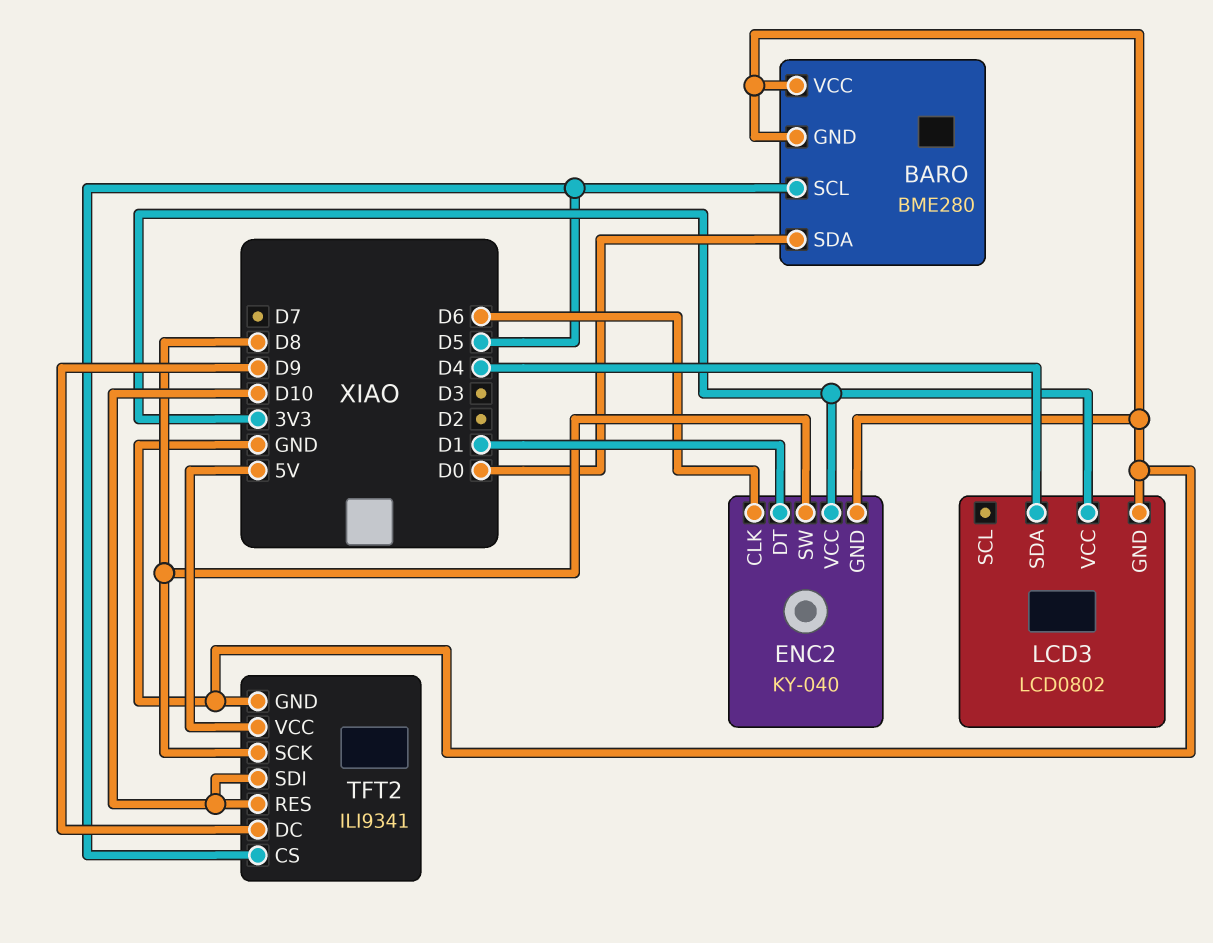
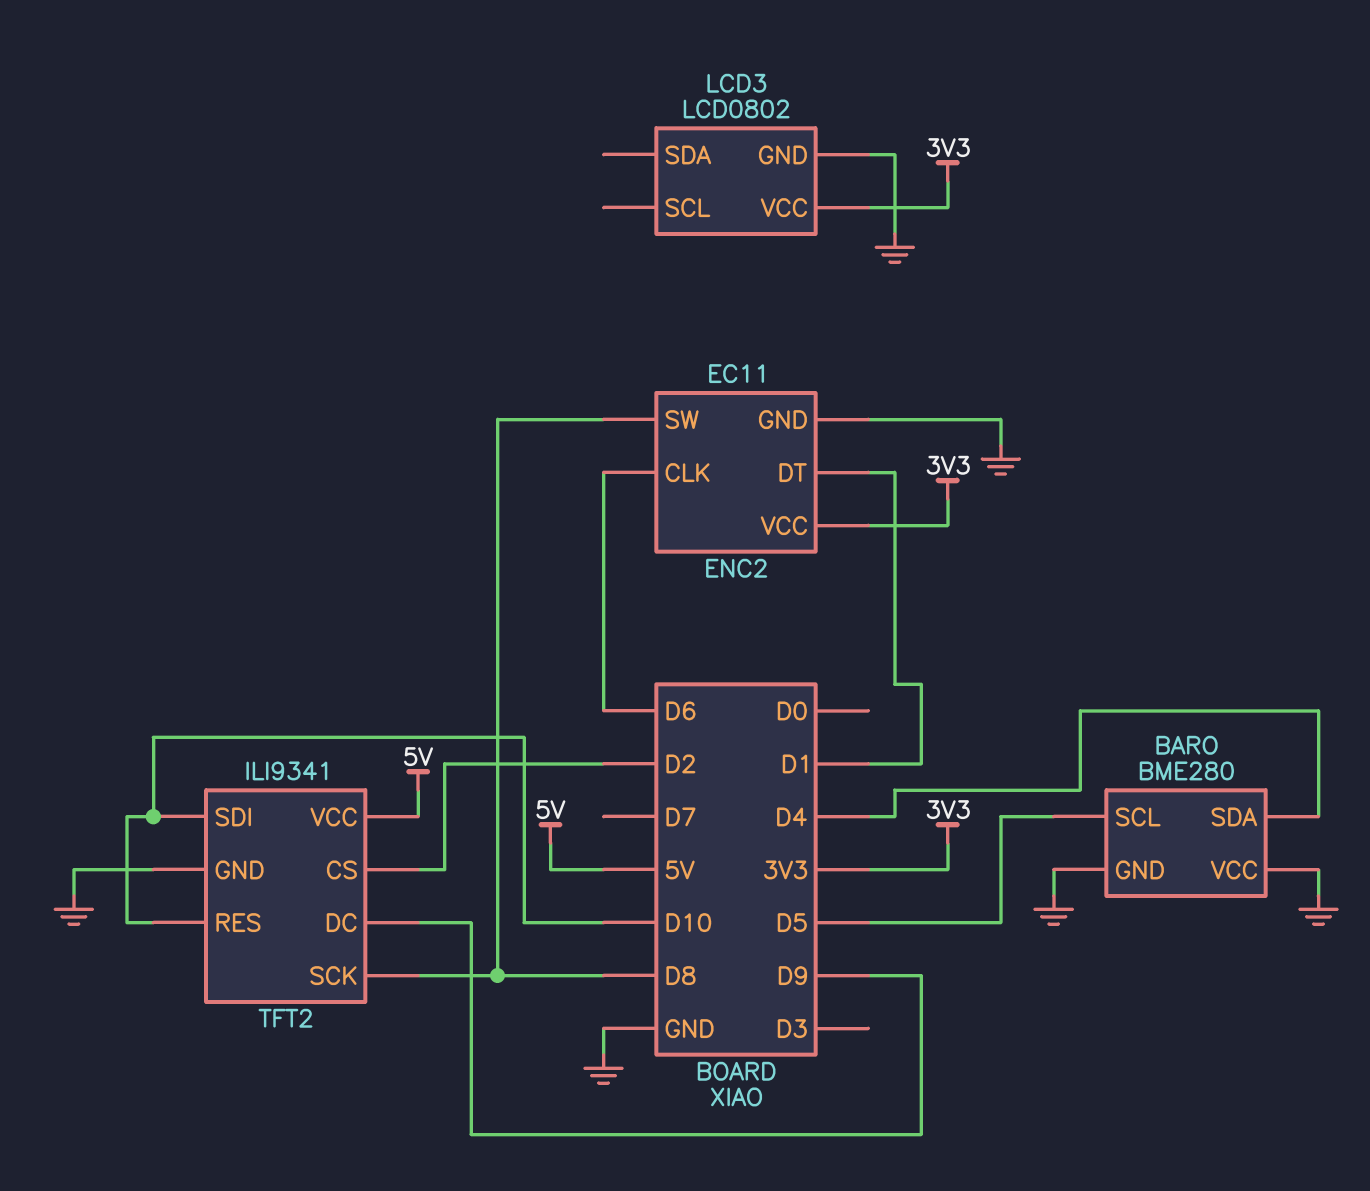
BARO pin SDA: D0 -> D4
ENC2: KY-040 -> EC11
LCD3 pin SDA: D4 -> none
TFT2 pin CS: D5 -> D2

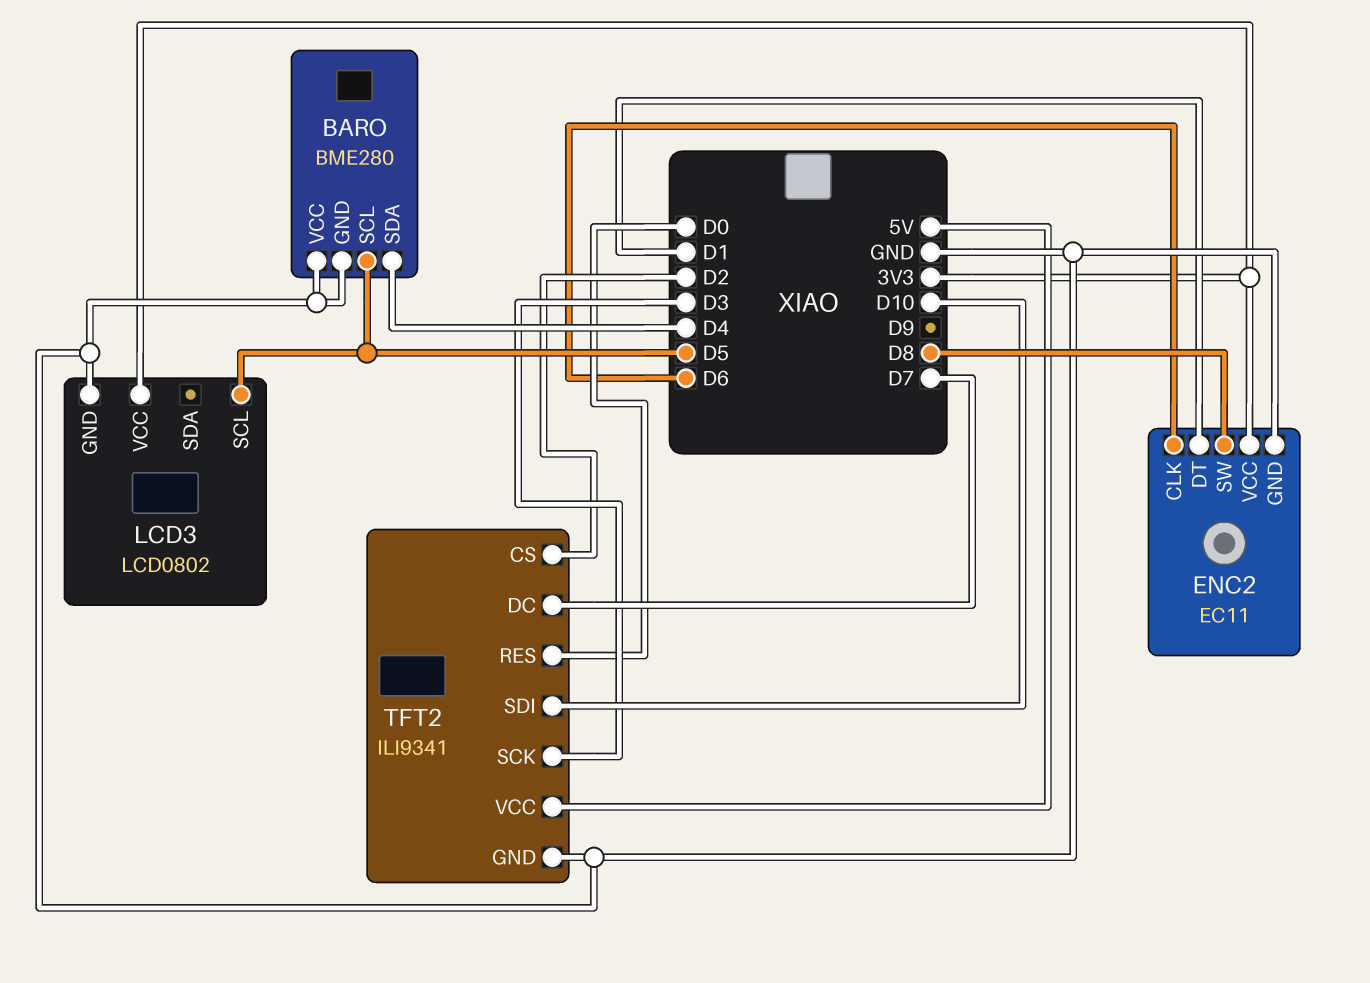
LCD3 pin SCL: none -> D5
TFT2 pin DC: D9 -> D7
TFT2 pin RES: D10 -> D0
TFT2 pin SCK: D8 -> D3

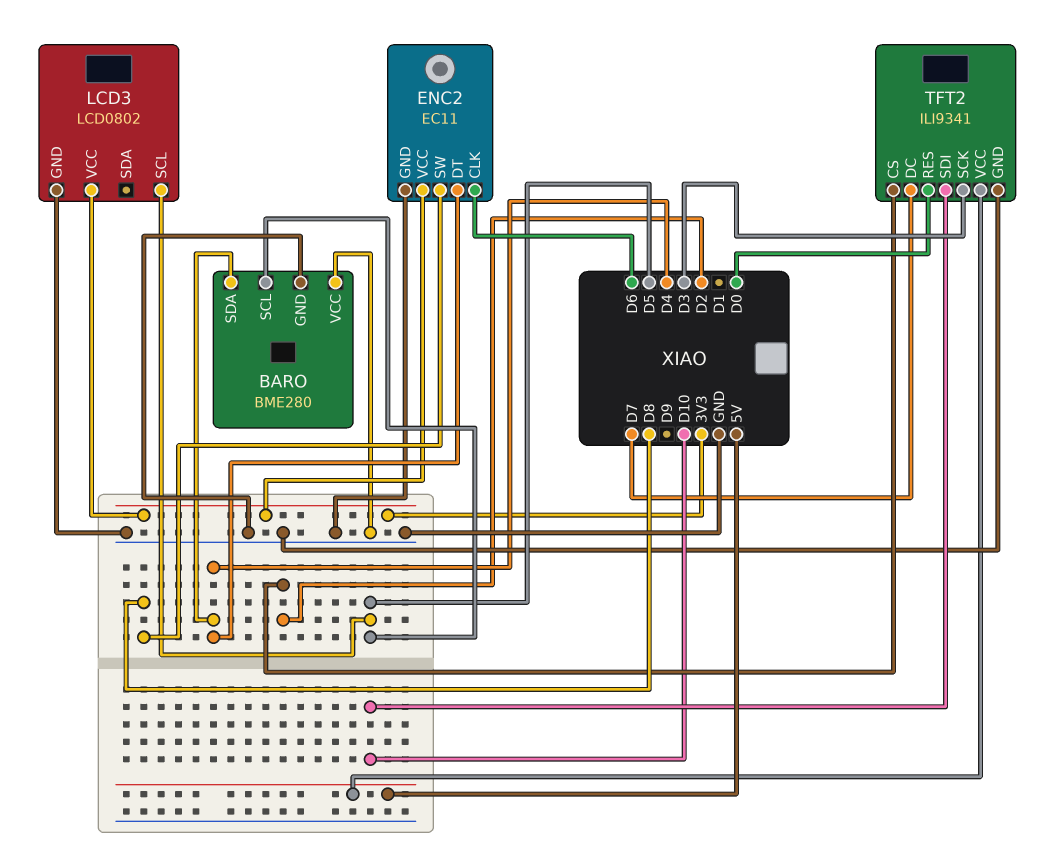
ENC2 pin DT: D1 -> D4

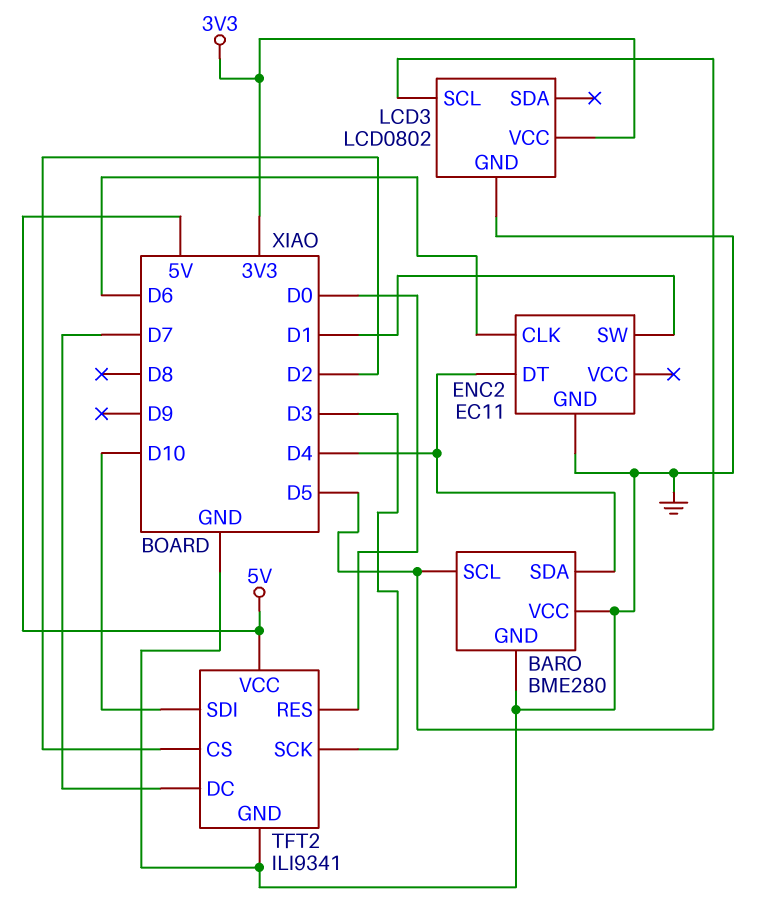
ENC2 pin SW: D8 -> D1
ENC2 pin VCC: 3V3 -> none

